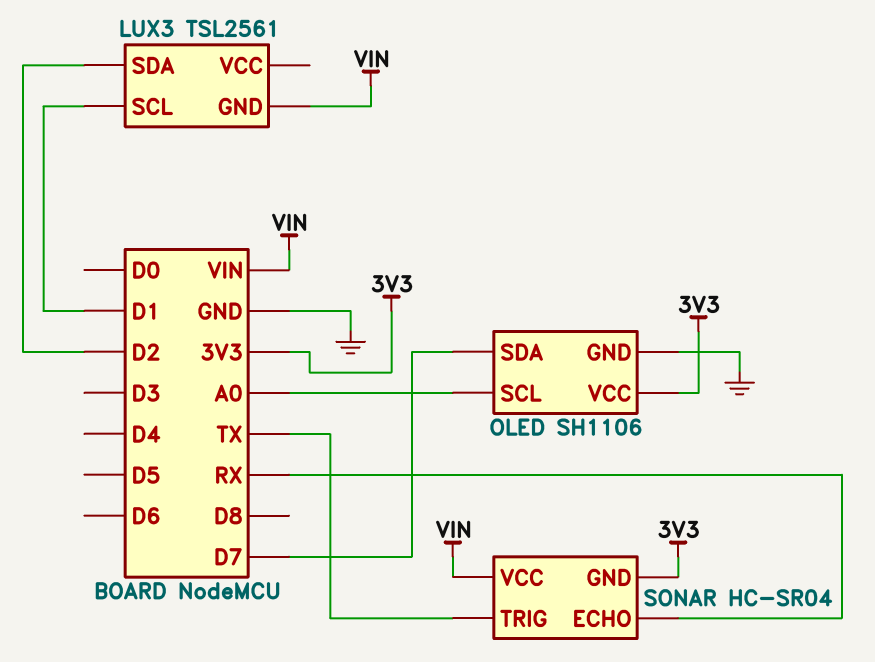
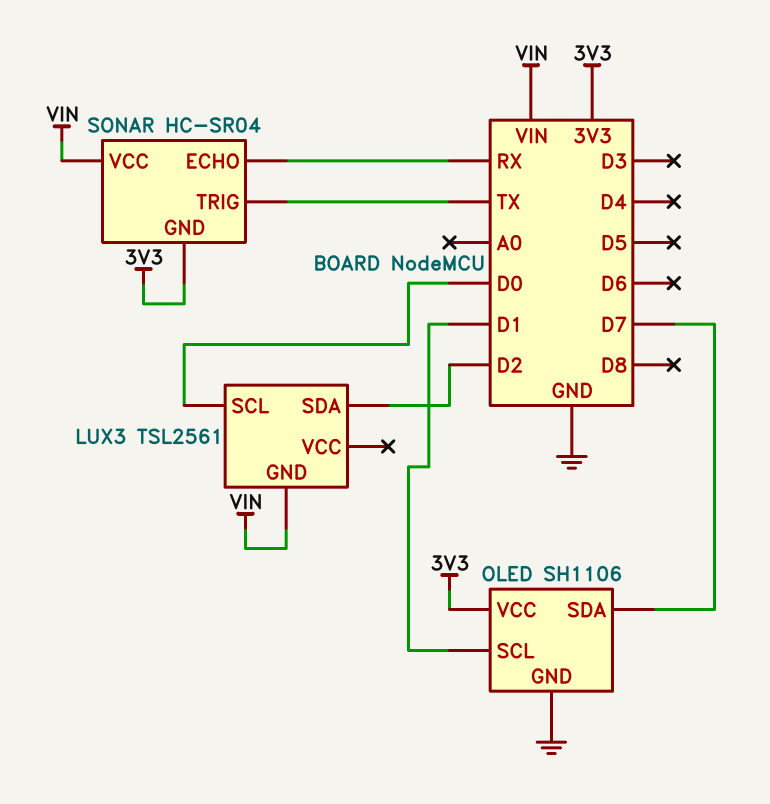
LUX3 pin SCL: D1 -> D0
OLED pin SCL: A0 -> D1

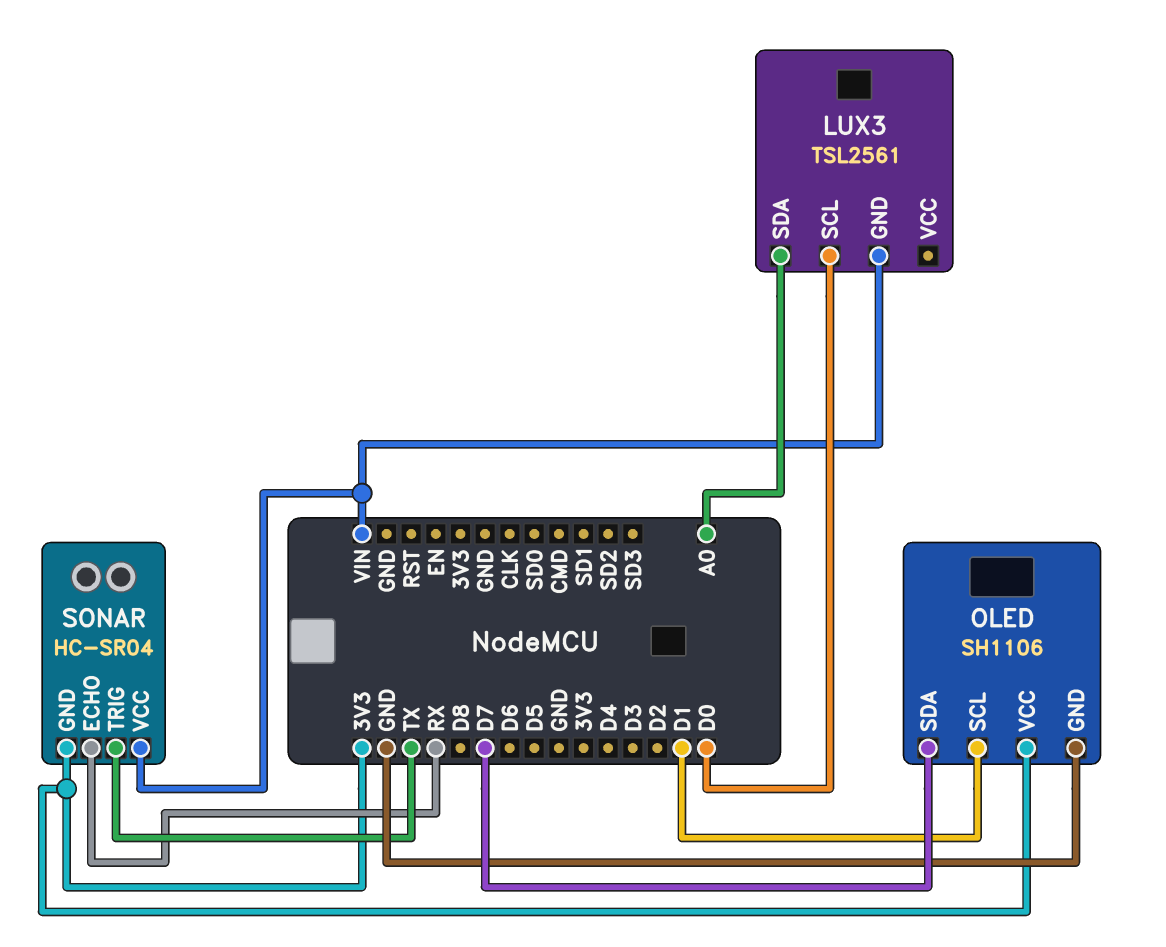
LUX3 pin SDA: D2 -> A0

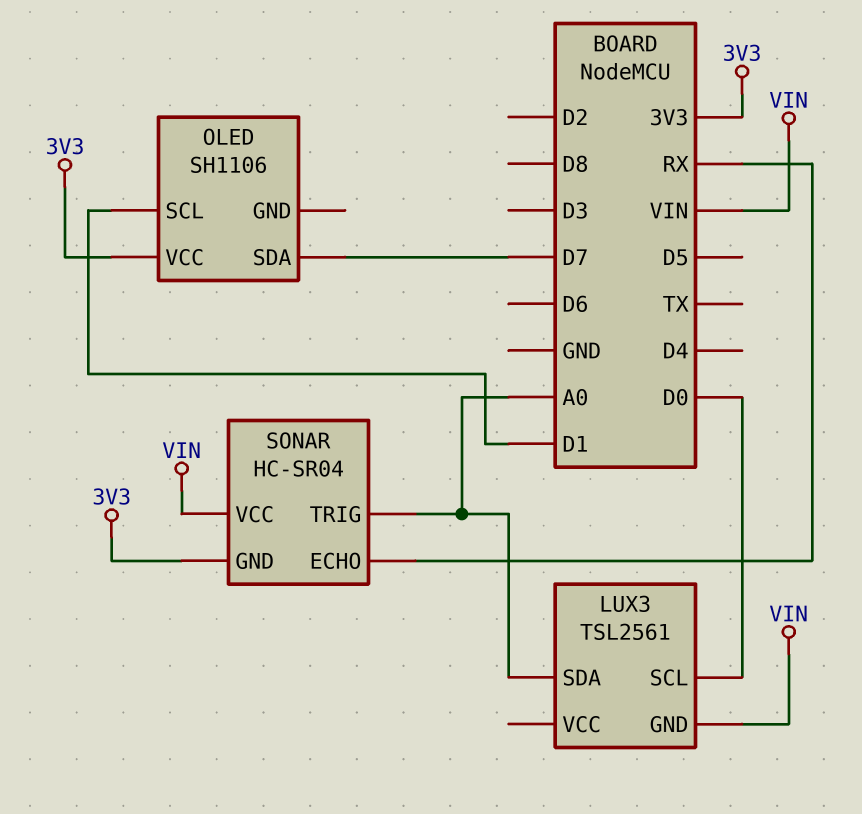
OLED pin GND: GND -> none
SONAR pin TRIG: TX -> A0

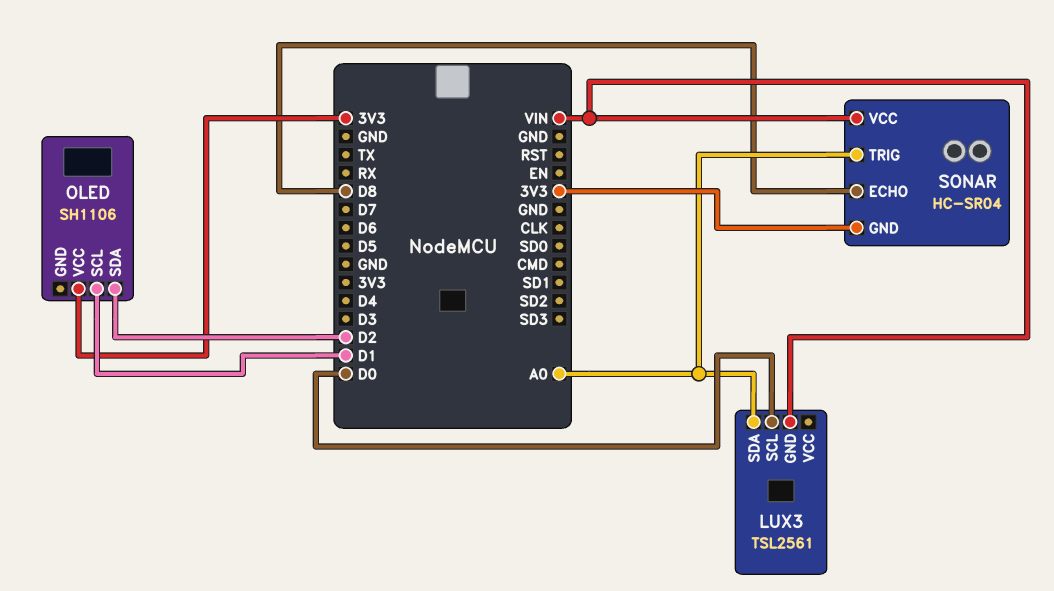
OLED pin SDA: D7 -> D2
SONAR pin ECHO: RX -> D8

